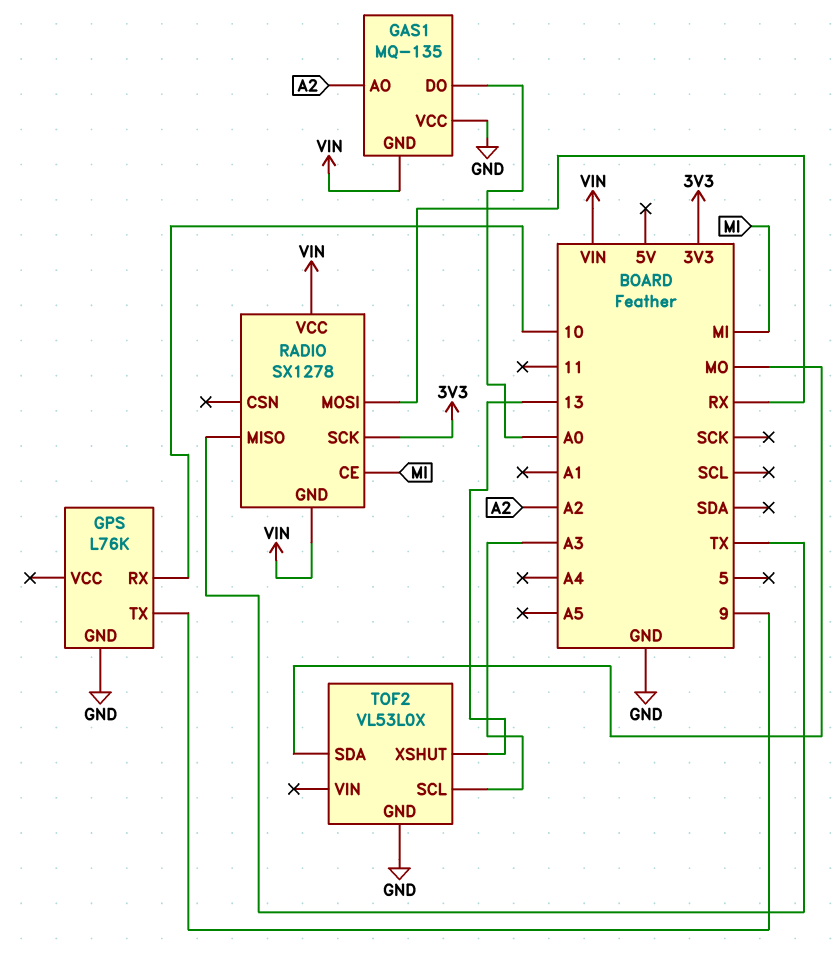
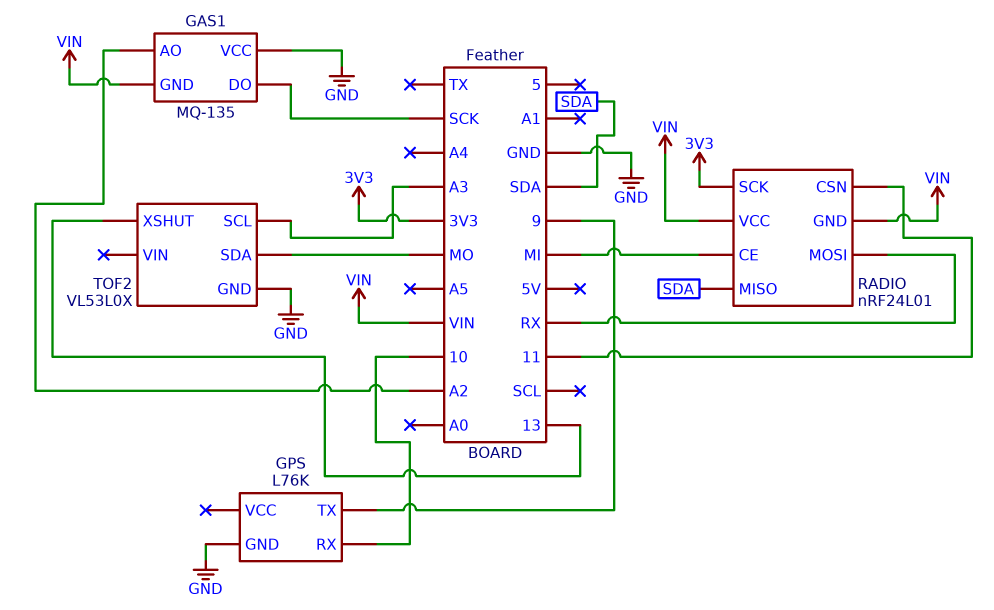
GAS1 pin DO: A0 -> SCK
RADIO: SX1278 -> nRF24L01
RADIO pin CSN: none -> 11
RADIO pin MISO: TX -> SDA

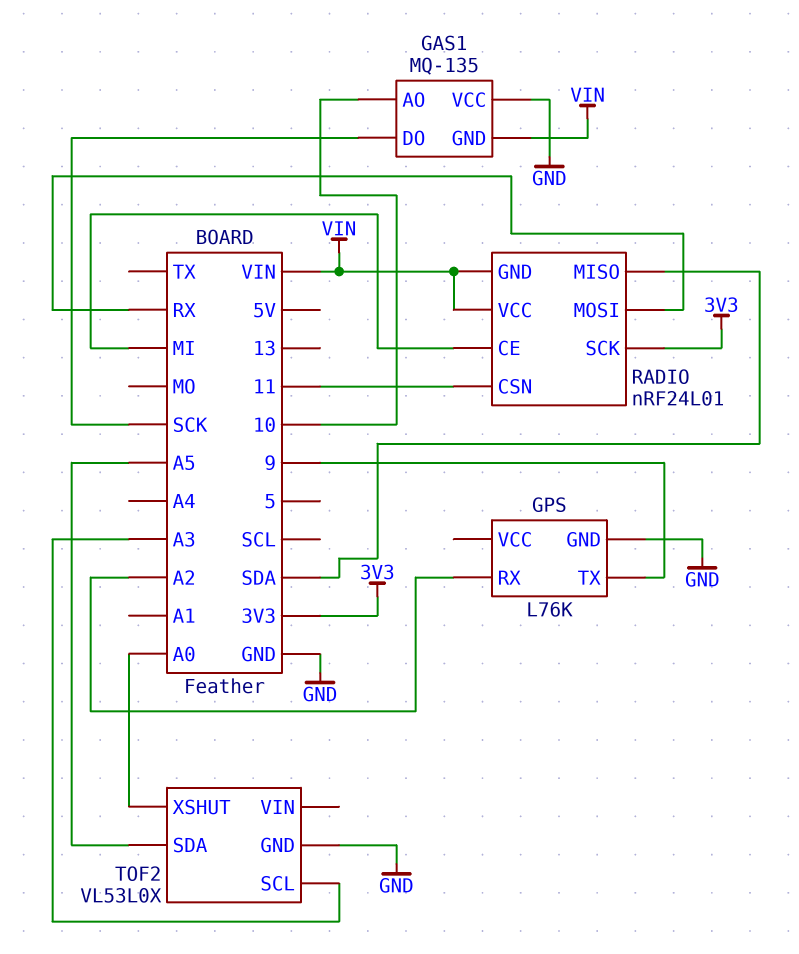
GAS1 pin AO: A2 -> 10
GPS pin RX: 10 -> A2
TOF2 pin SDA: MO -> A5
TOF2 pin XSHUT: 13 -> A0

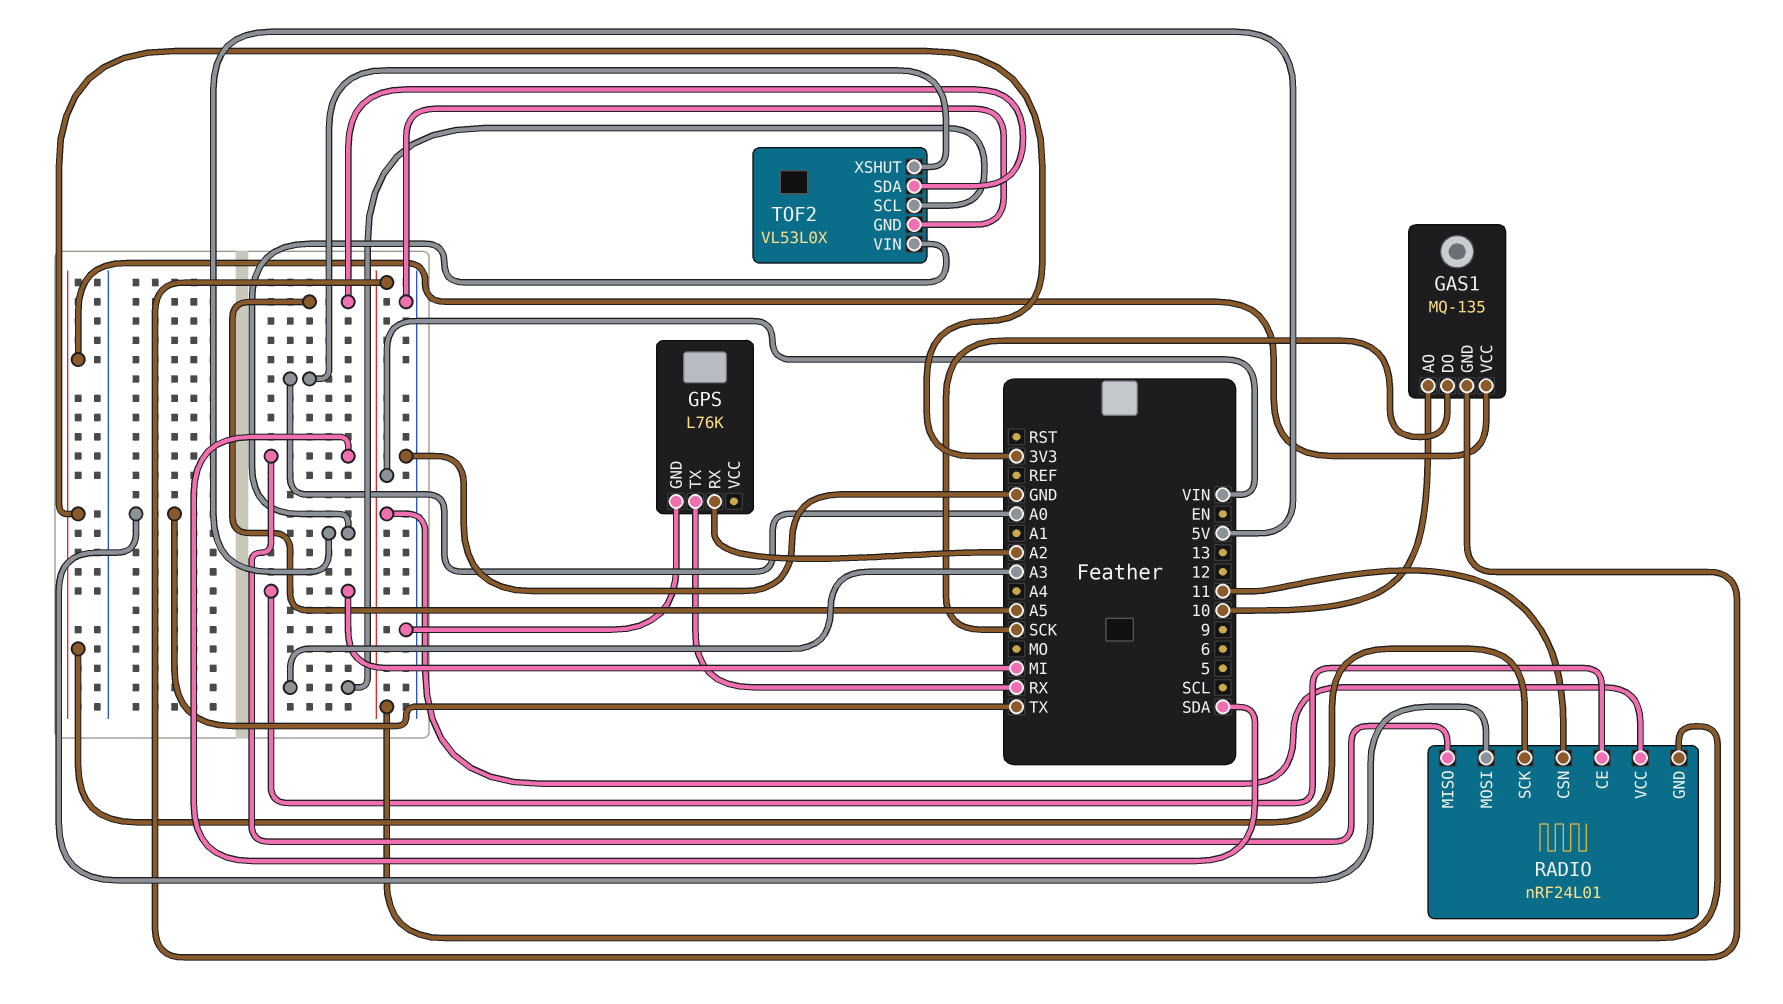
GAS1 pin VCC: GND -> 3V3
GPS pin TX: 9 -> RX
RADIO pin MOSI: RX -> TX
TOF2 pin VIN: none -> 5V

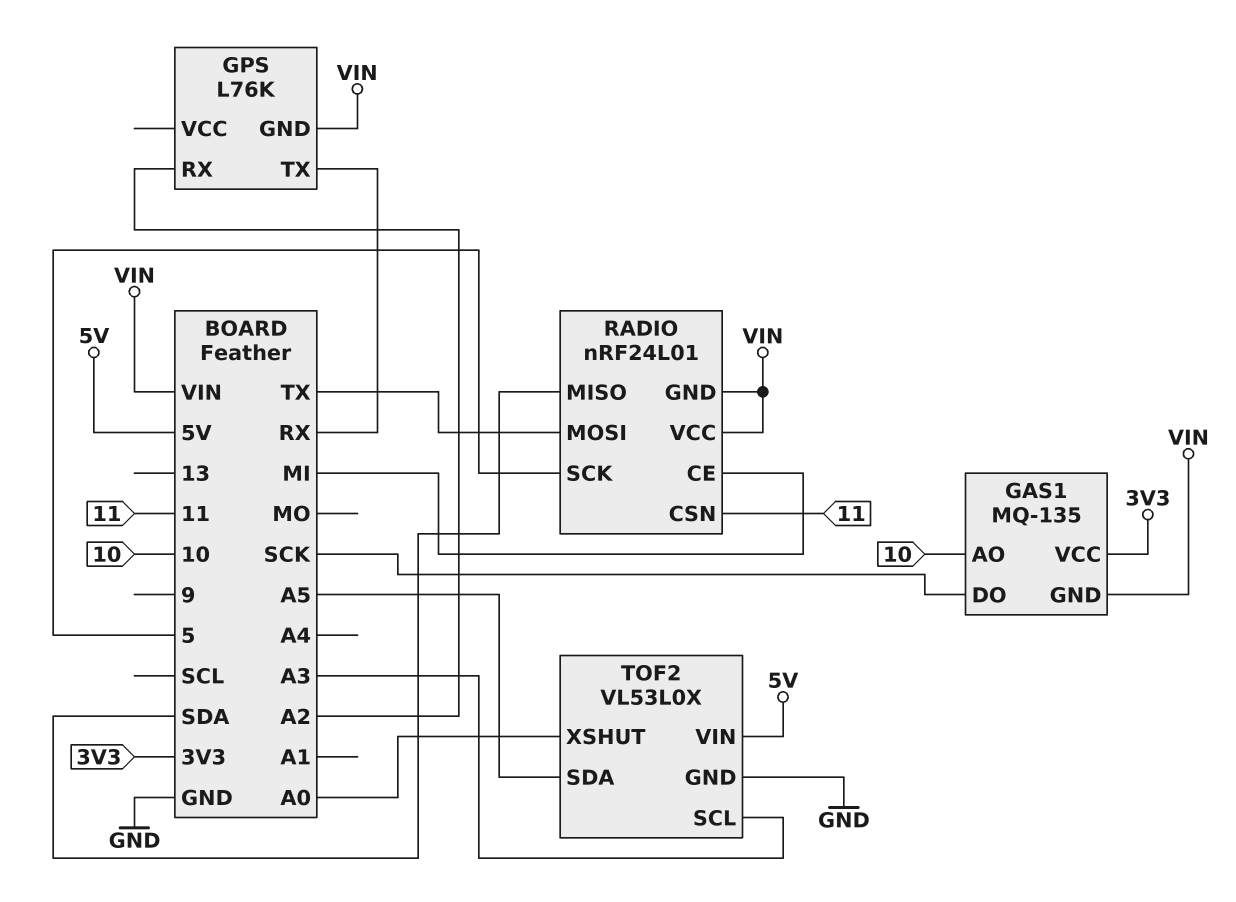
GPS pin GND: GND -> VIN
RADIO pin SCK: 3V3 -> 5

